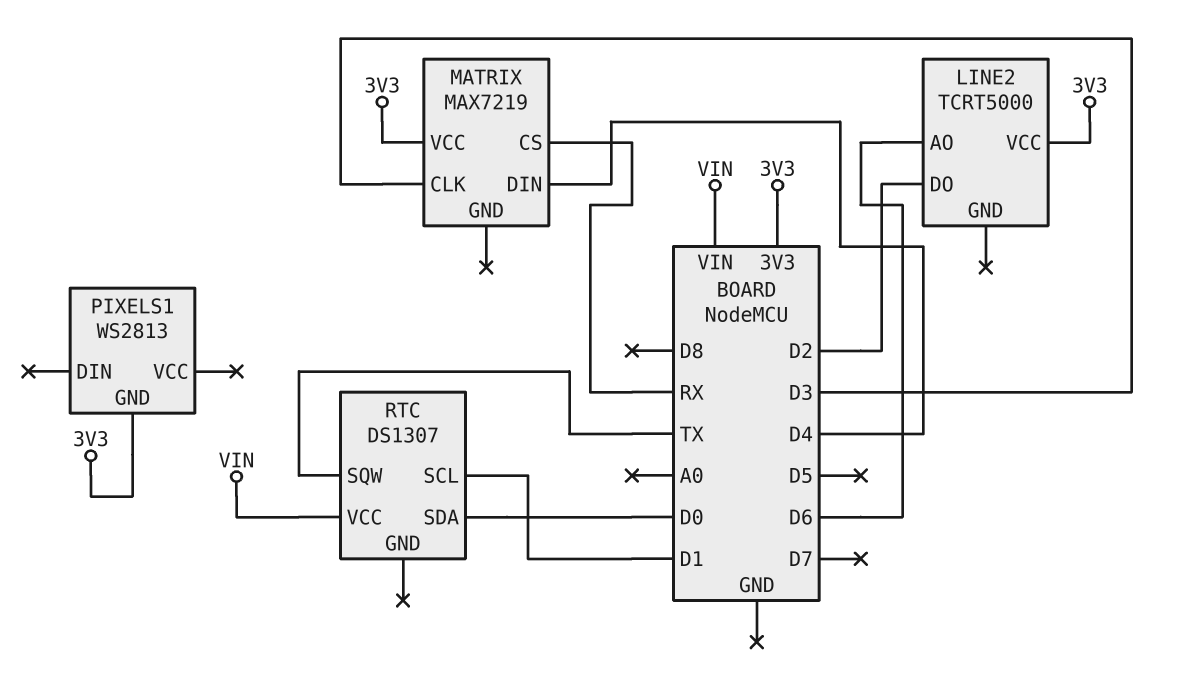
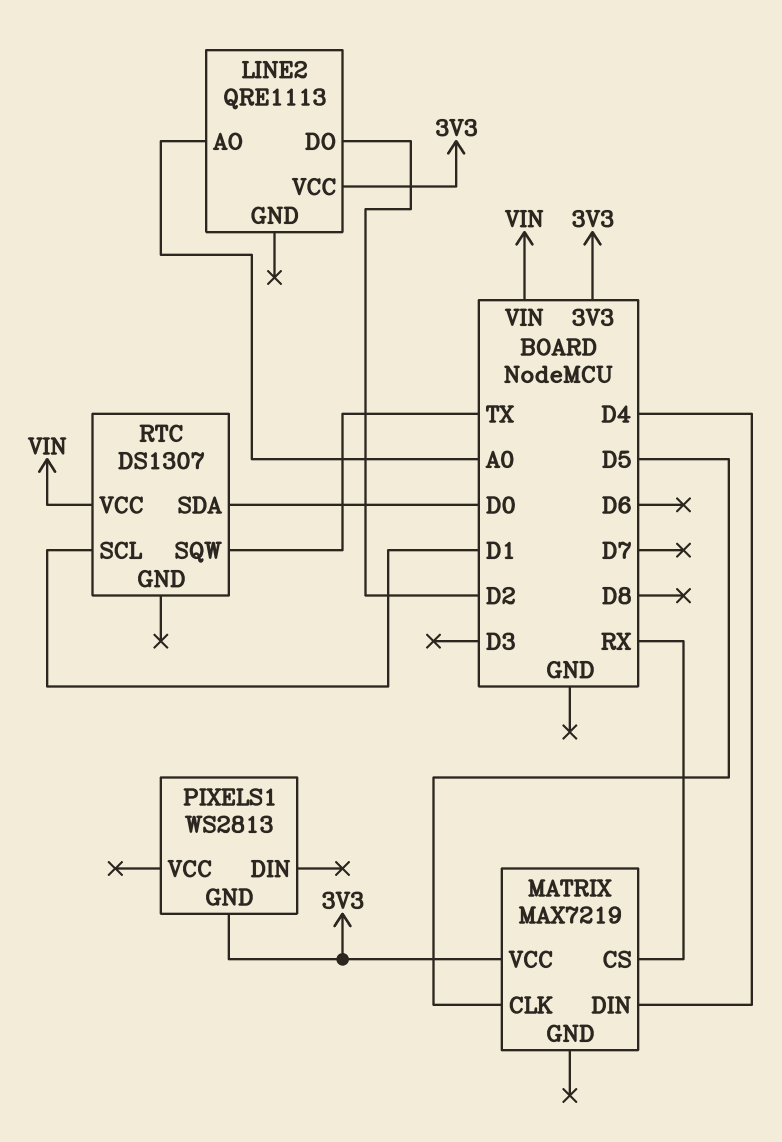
LINE2: TCRT5000 -> QRE1113
LINE2 pin AO: D6 -> A0
MATRIX pin CLK: D3 -> D5

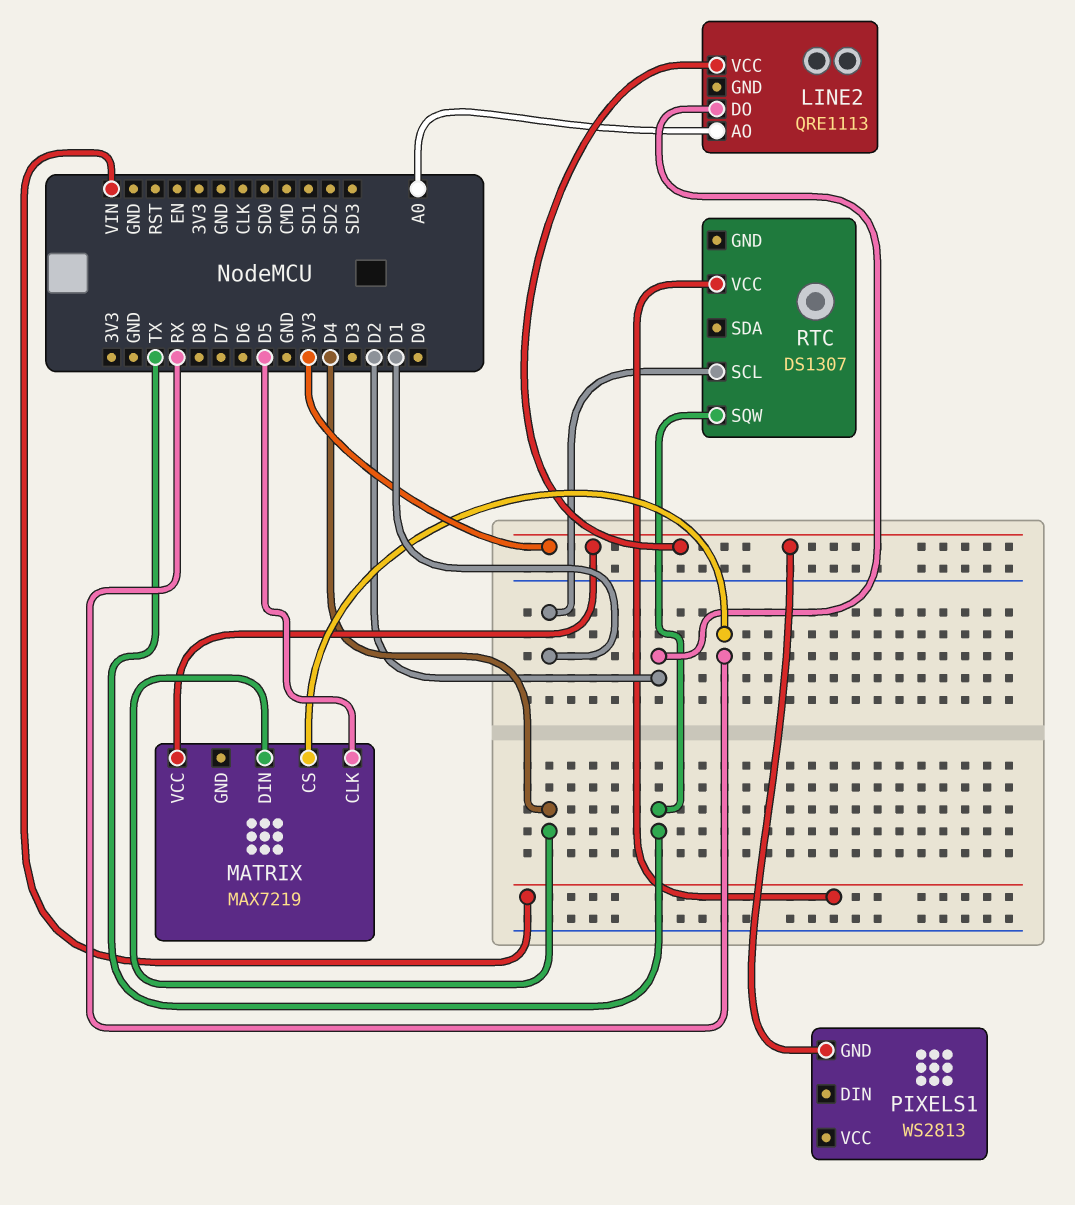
RTC pin SDA: D0 -> none

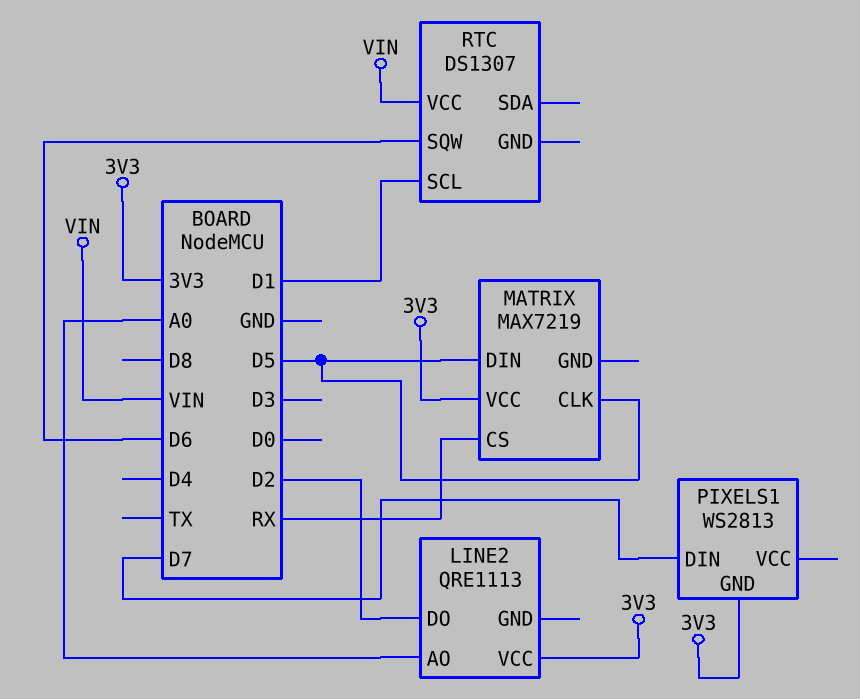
MATRIX pin DIN: D4 -> D5
PIXELS1 pin DIN: none -> D7
RTC pin SQW: TX -> D6

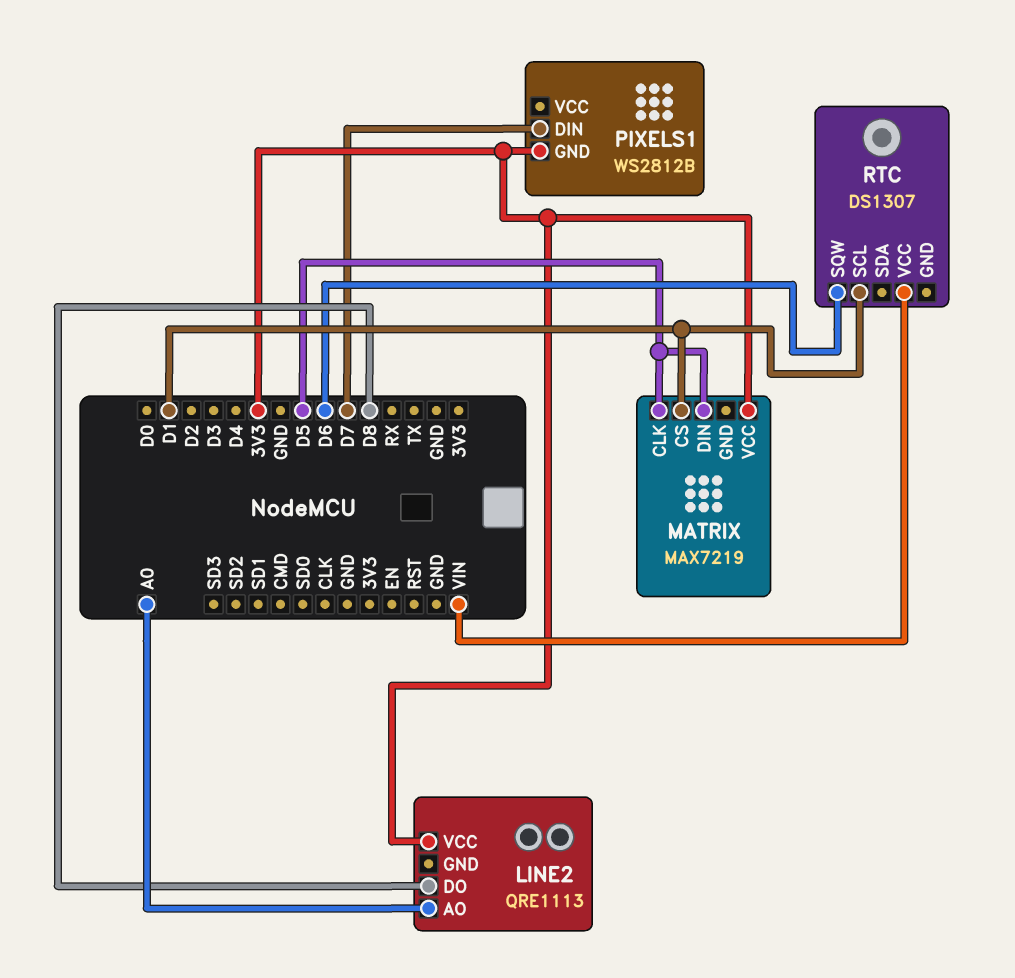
LINE2 pin DO: D2 -> D8
MATRIX pin CS: RX -> D1
PIXELS1: WS2813 -> WS2812B

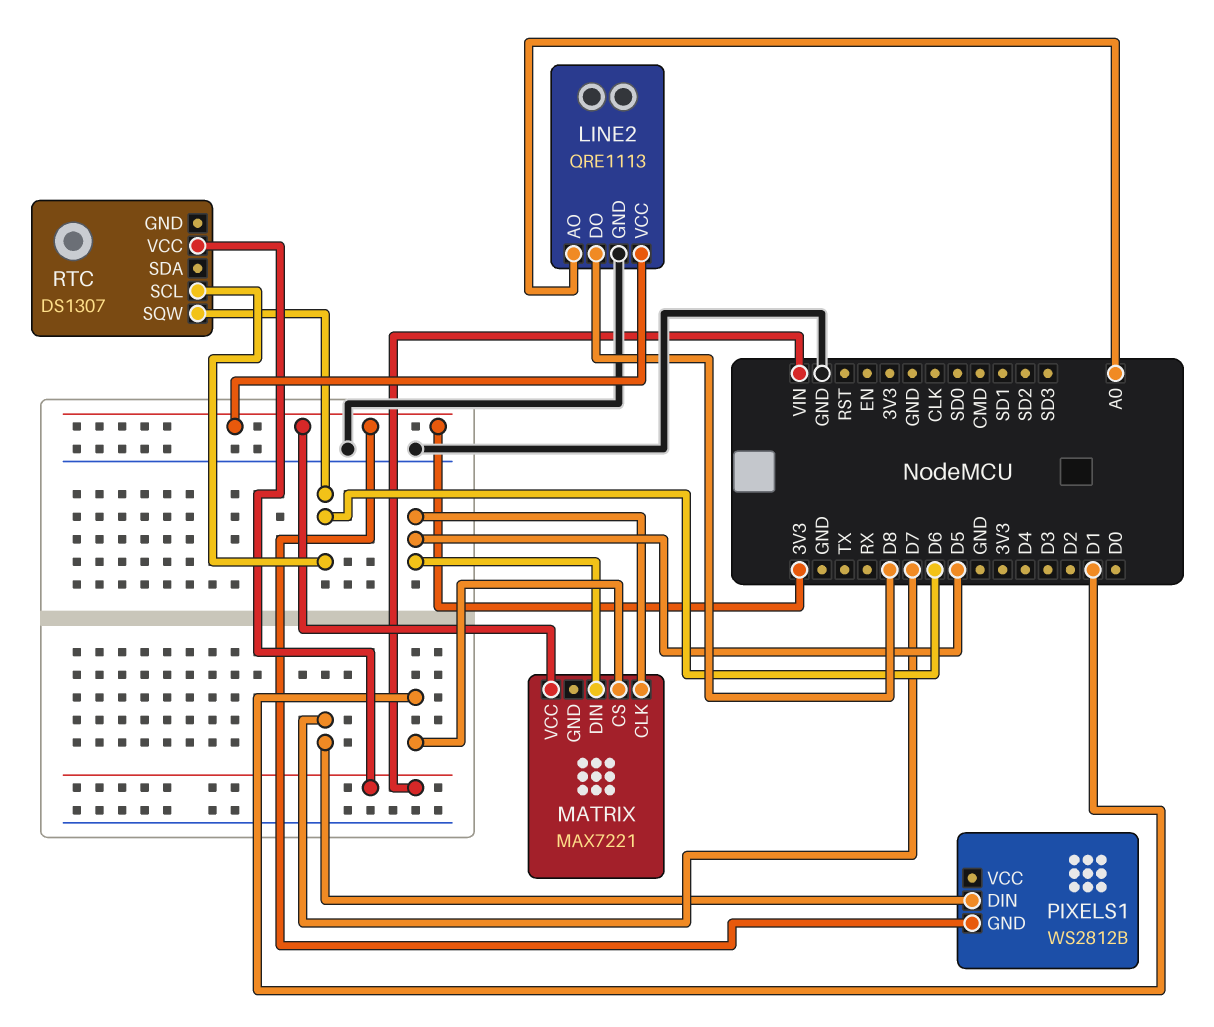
LINE2 pin GND: none -> GND
MATRIX: MAX7219 -> MAX7221
RTC pin SCL: D1 -> D6

